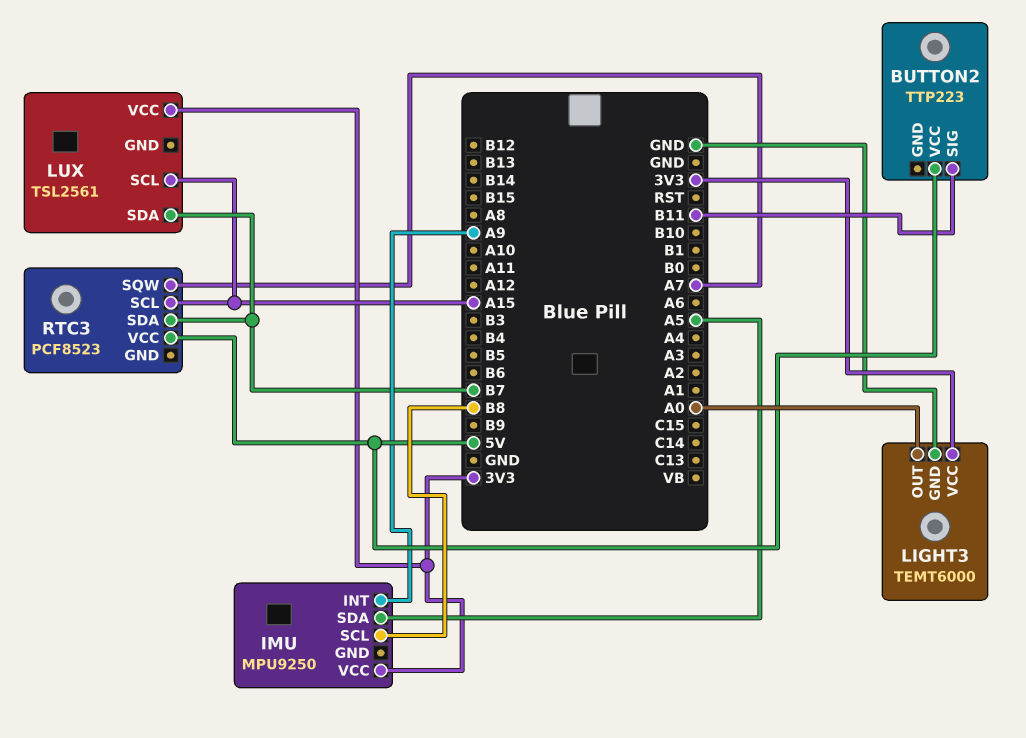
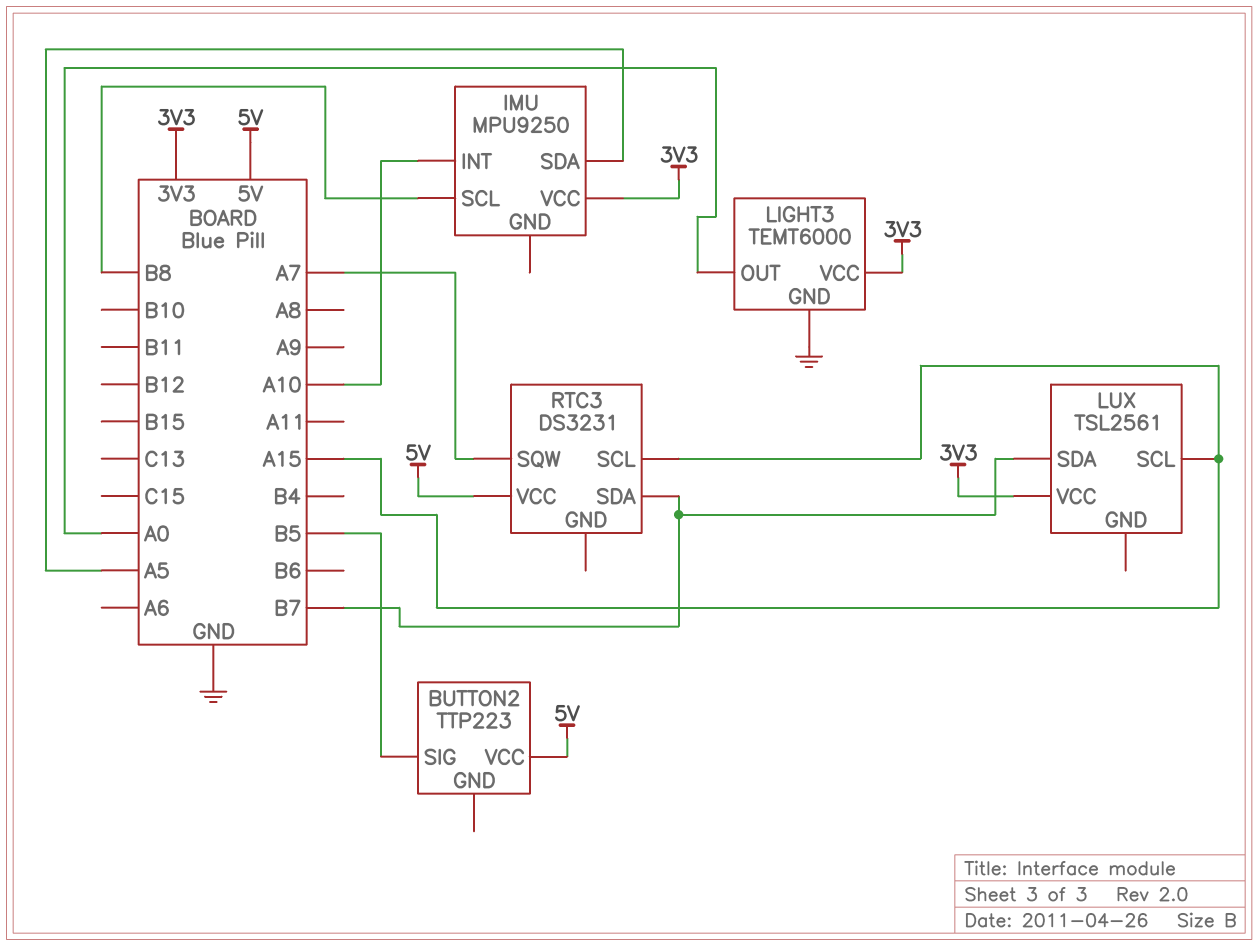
BUTTON2 pin SIG: B11 -> B5
IMU pin INT: A9 -> A10
RTC3: PCF8523 -> DS3231

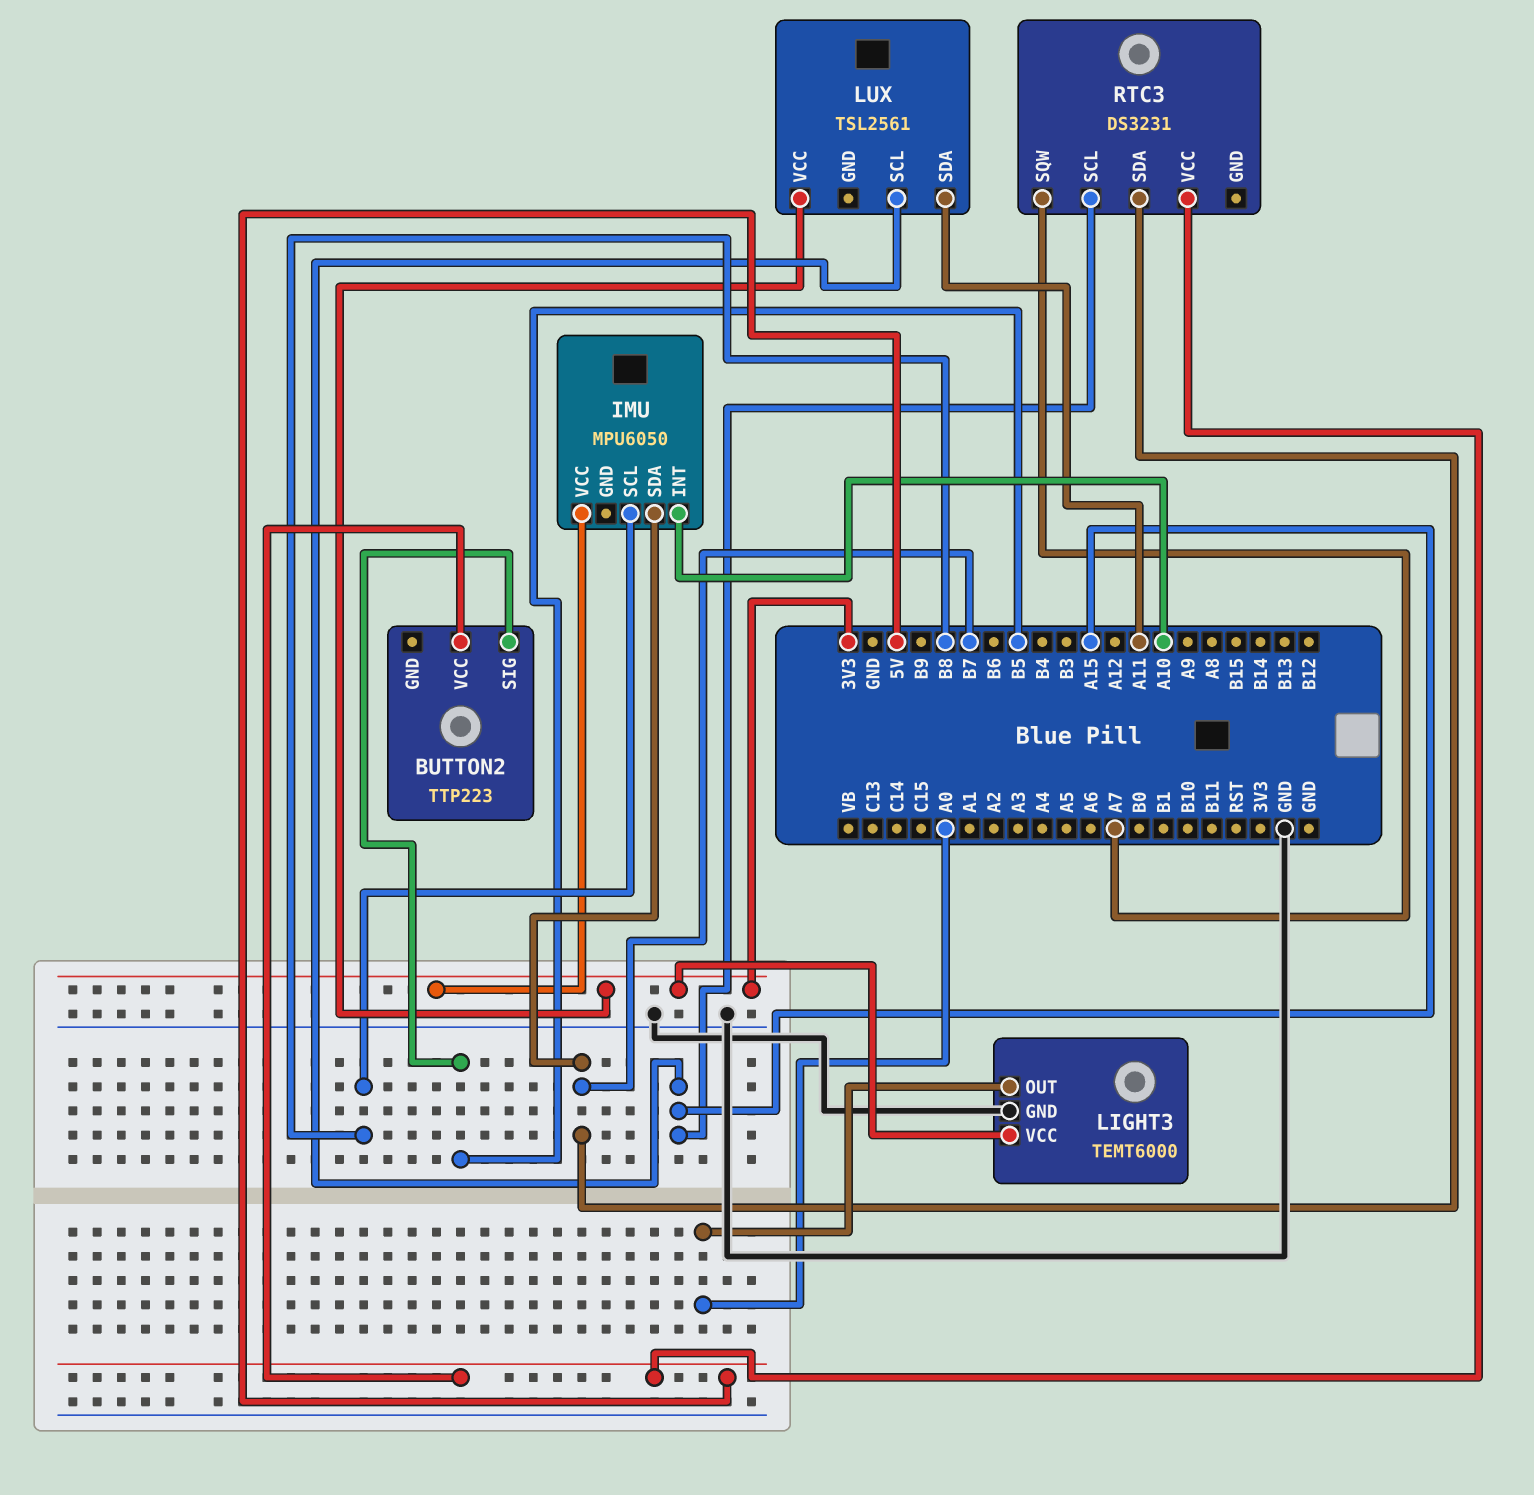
IMU: MPU9250 -> MPU6050
IMU pin SDA: A5 -> B7
LUX pin SDA: B7 -> A11

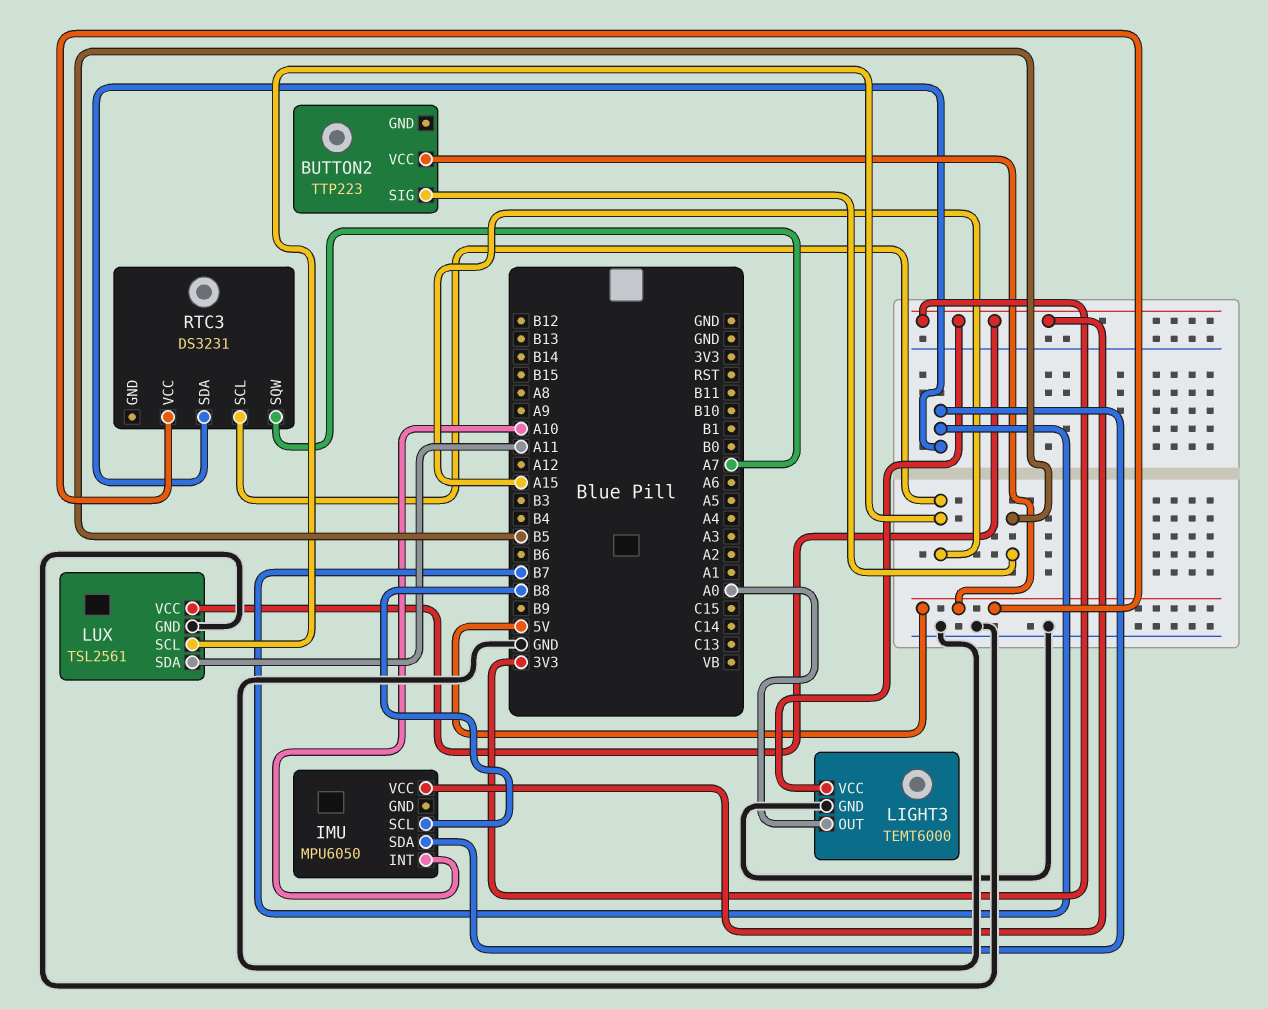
LUX pin GND: none -> GND

